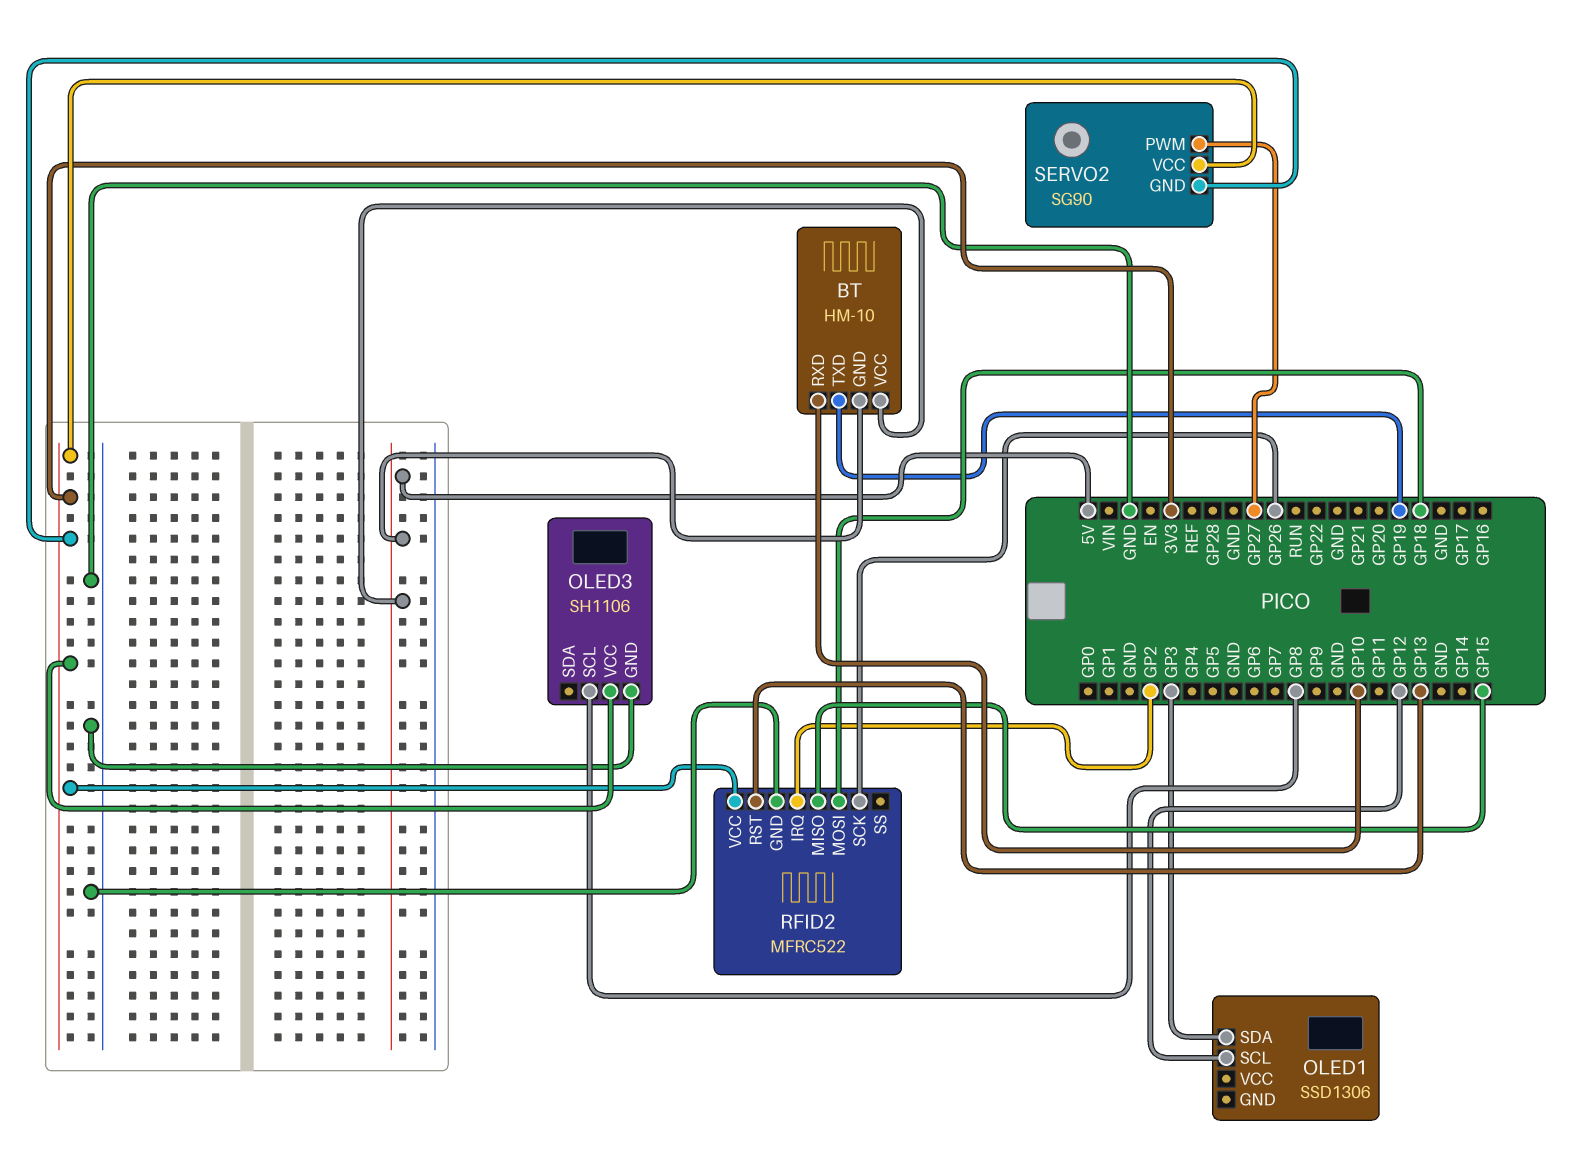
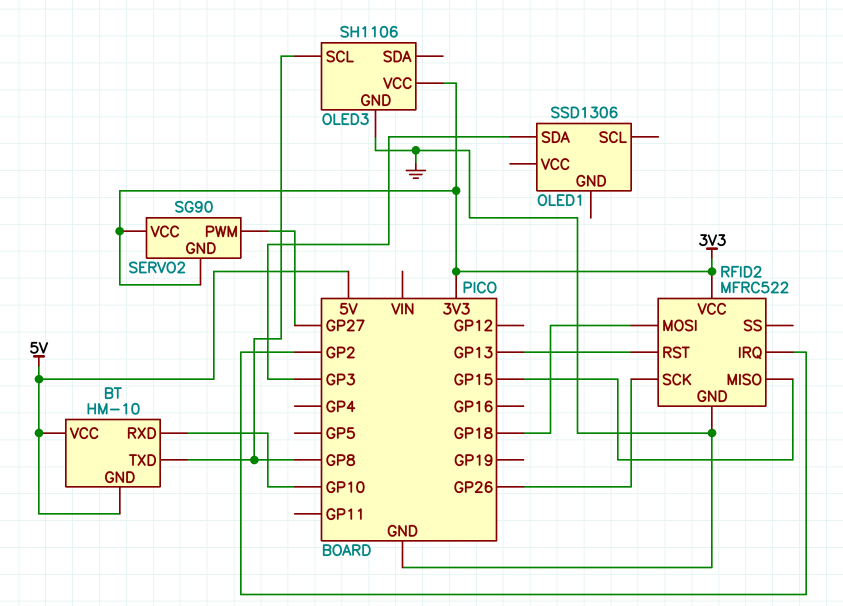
BT pin TXD: GP19 -> GP8
OLED1 pin SCL: GP12 -> none

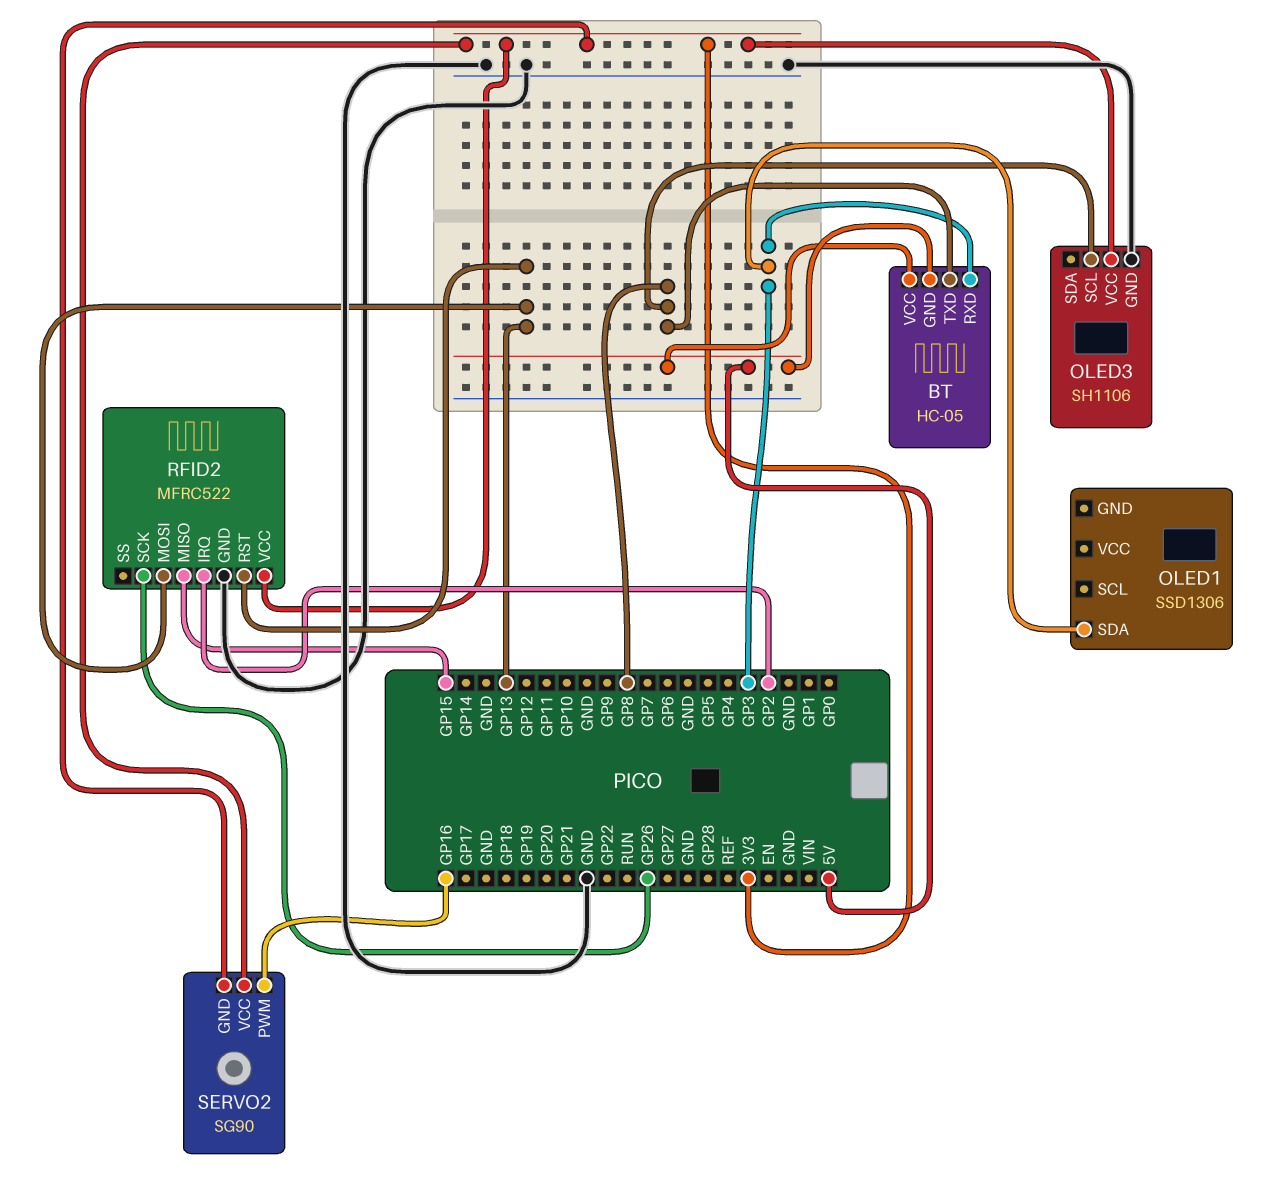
BT: HM-10 -> HC-05
BT pin RXD: GP10 -> GP3
RFID2 pin MOSI: GP18 -> GP13
SERVO2 pin PWM: GP27 -> GP16

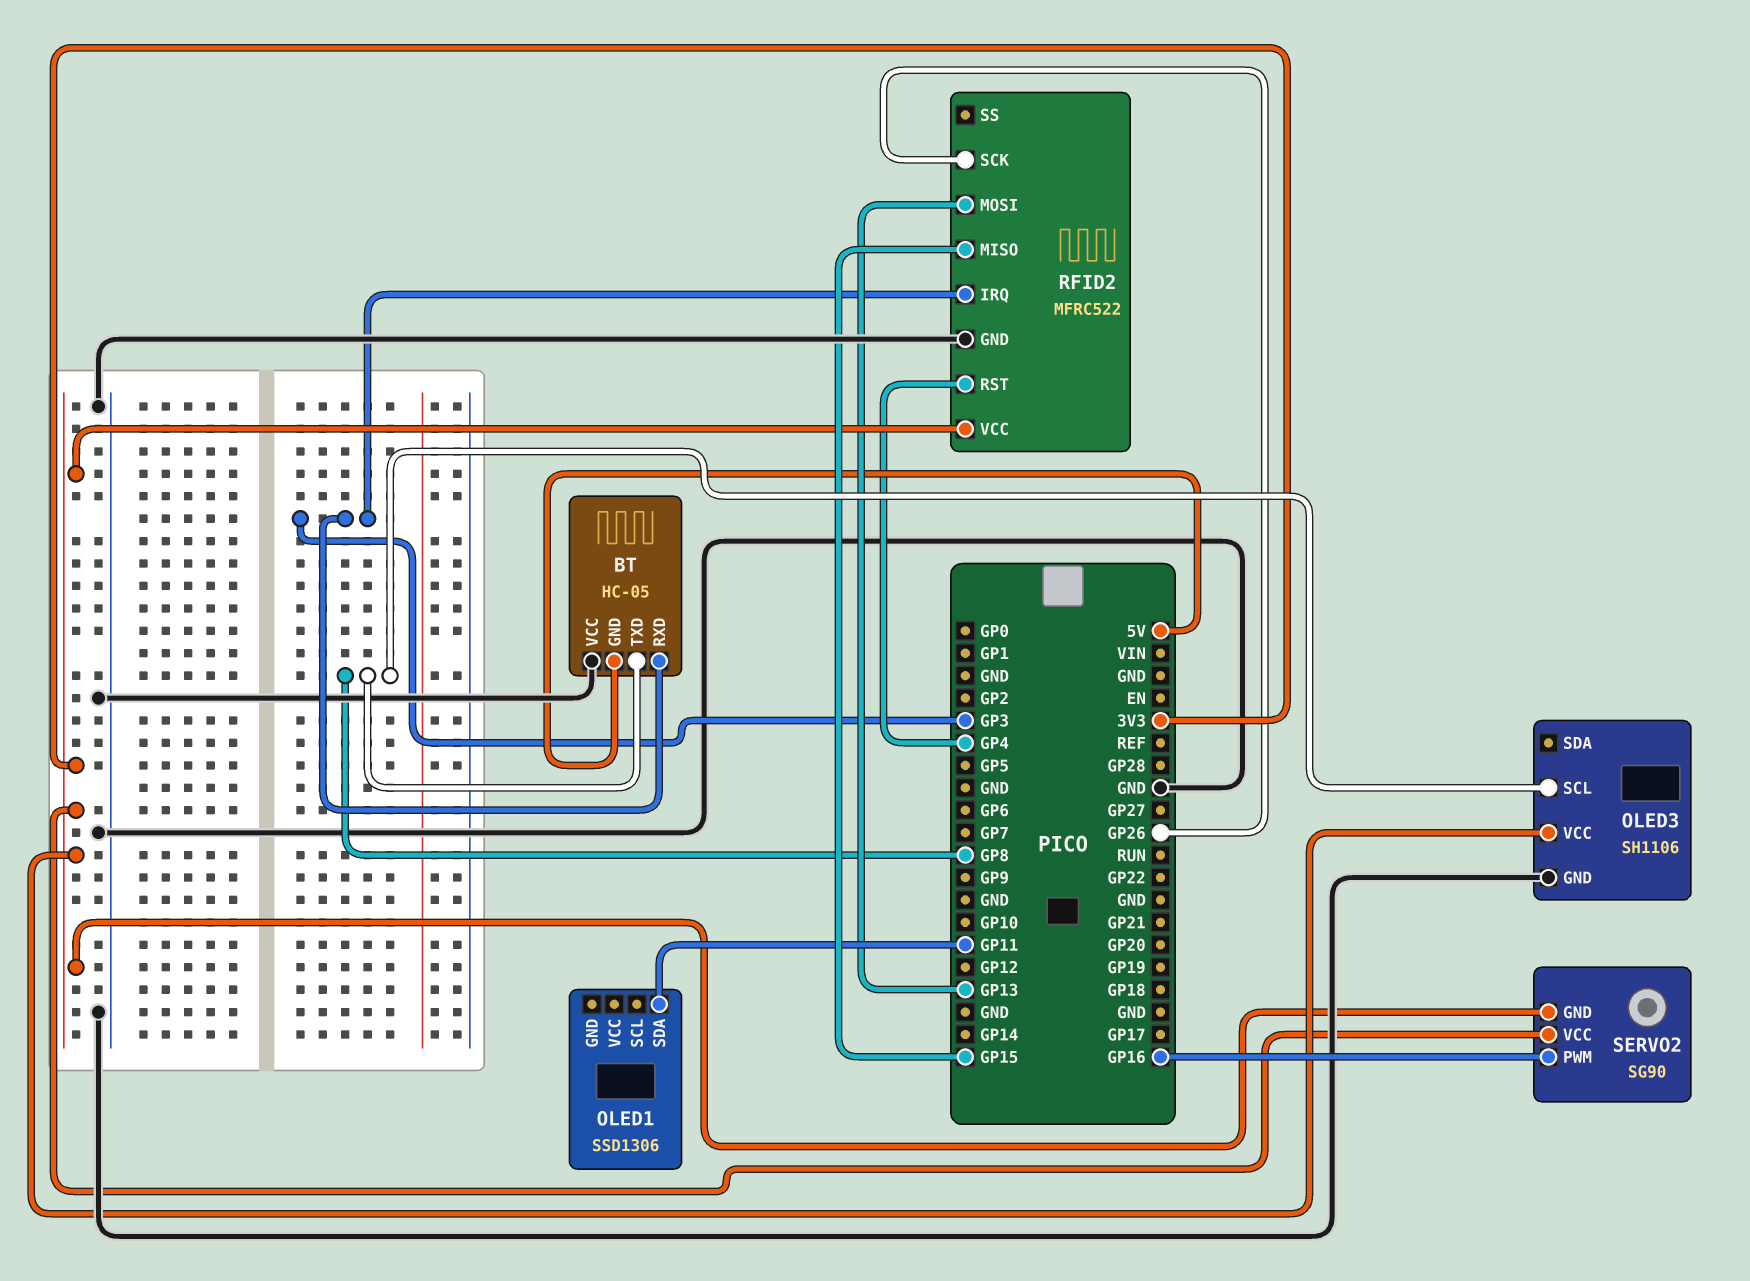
BT pin VCC: 5V -> GND
OLED1 pin SDA: GP3 -> GP11
RFID2 pin IRQ: GP2 -> GP3
RFID2 pin RST: GP13 -> GP4

